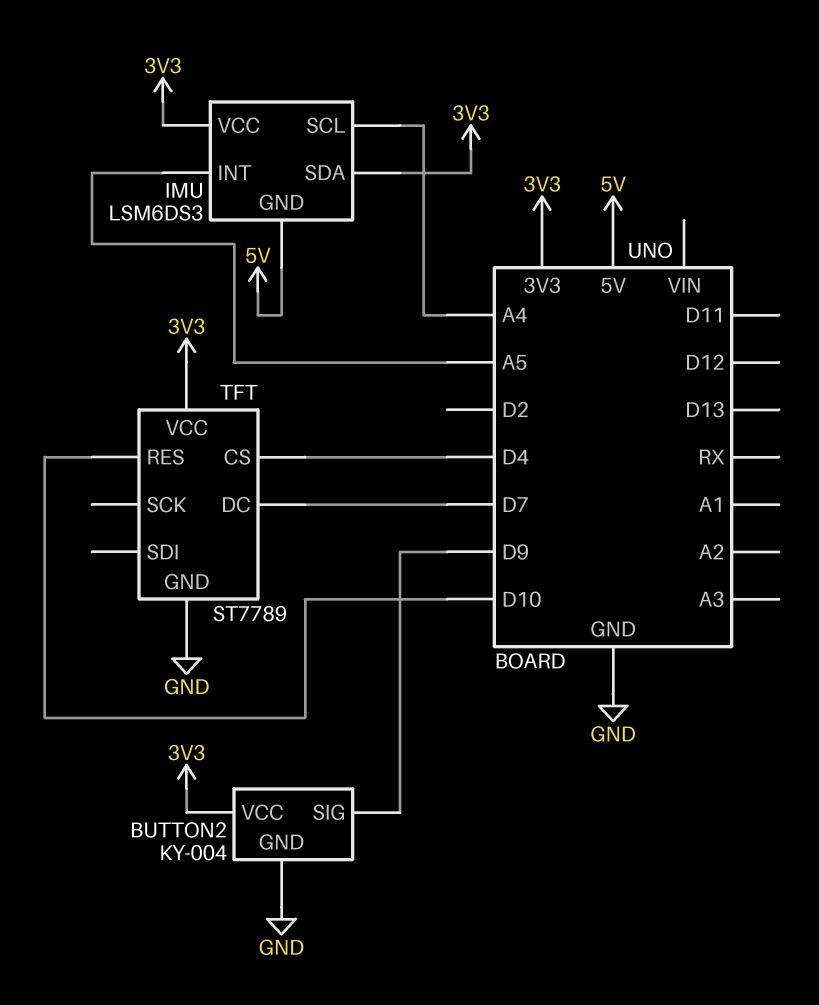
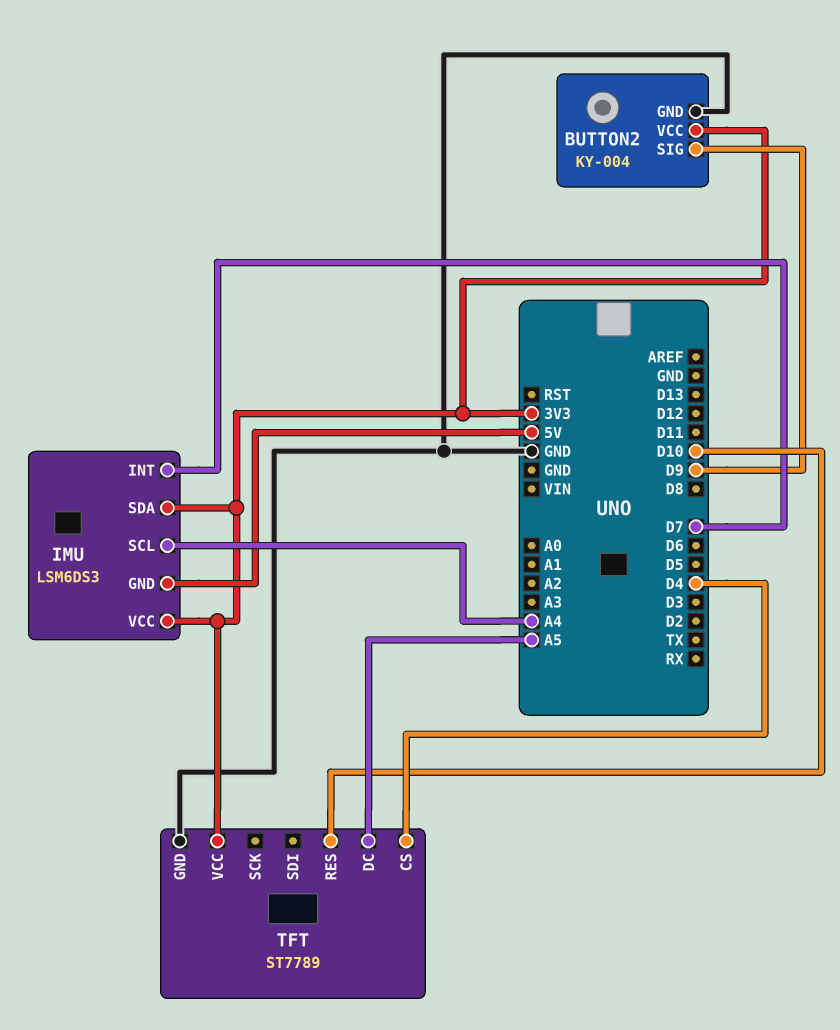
IMU pin INT: A5 -> D7
TFT pin DC: D7 -> A5

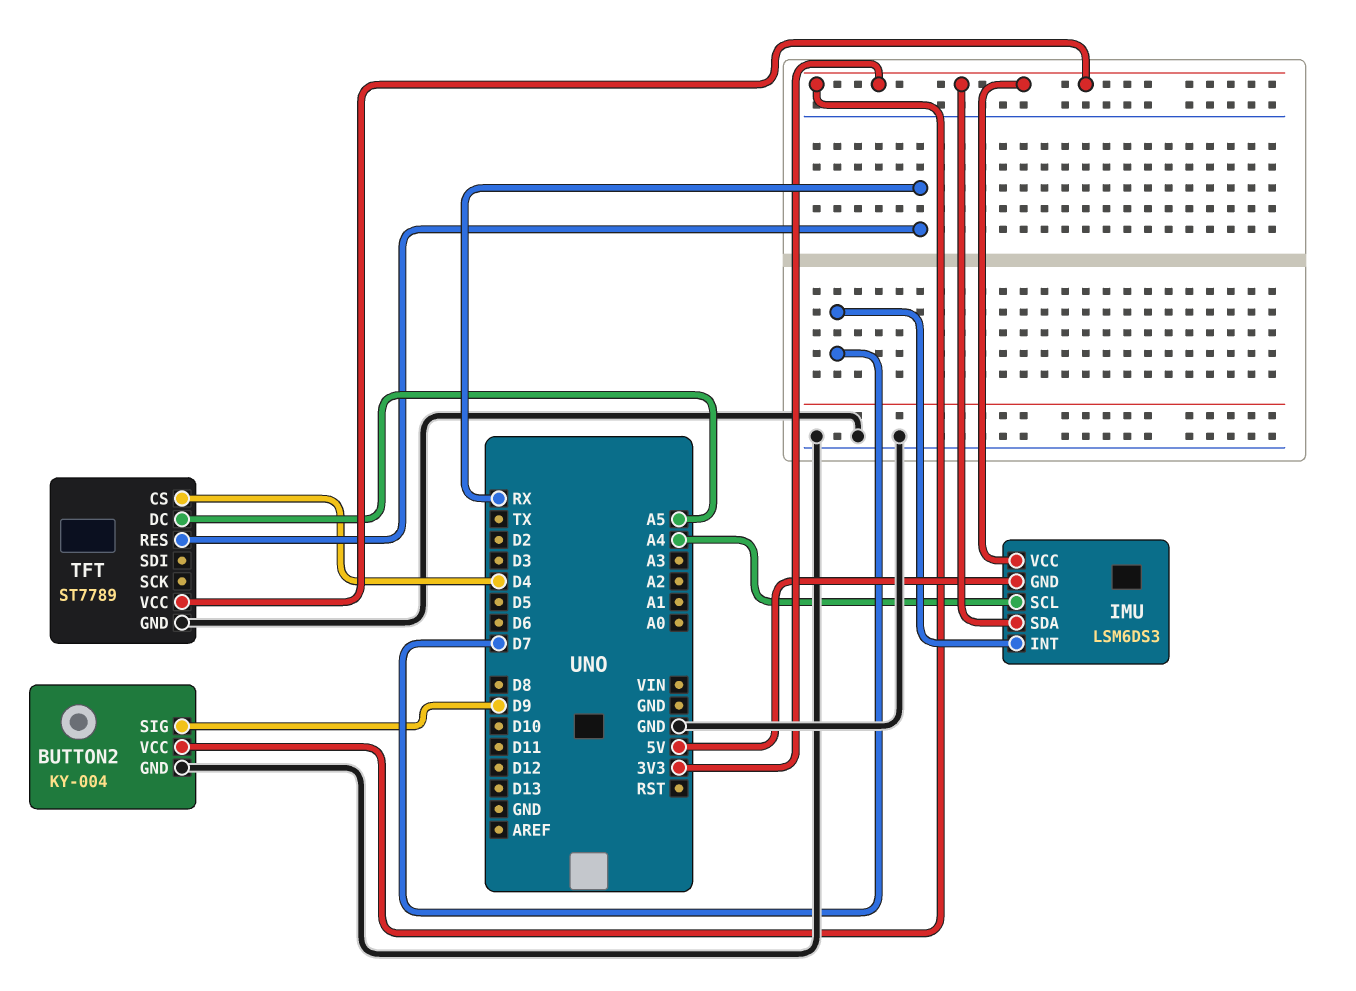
TFT pin RES: D10 -> RX

